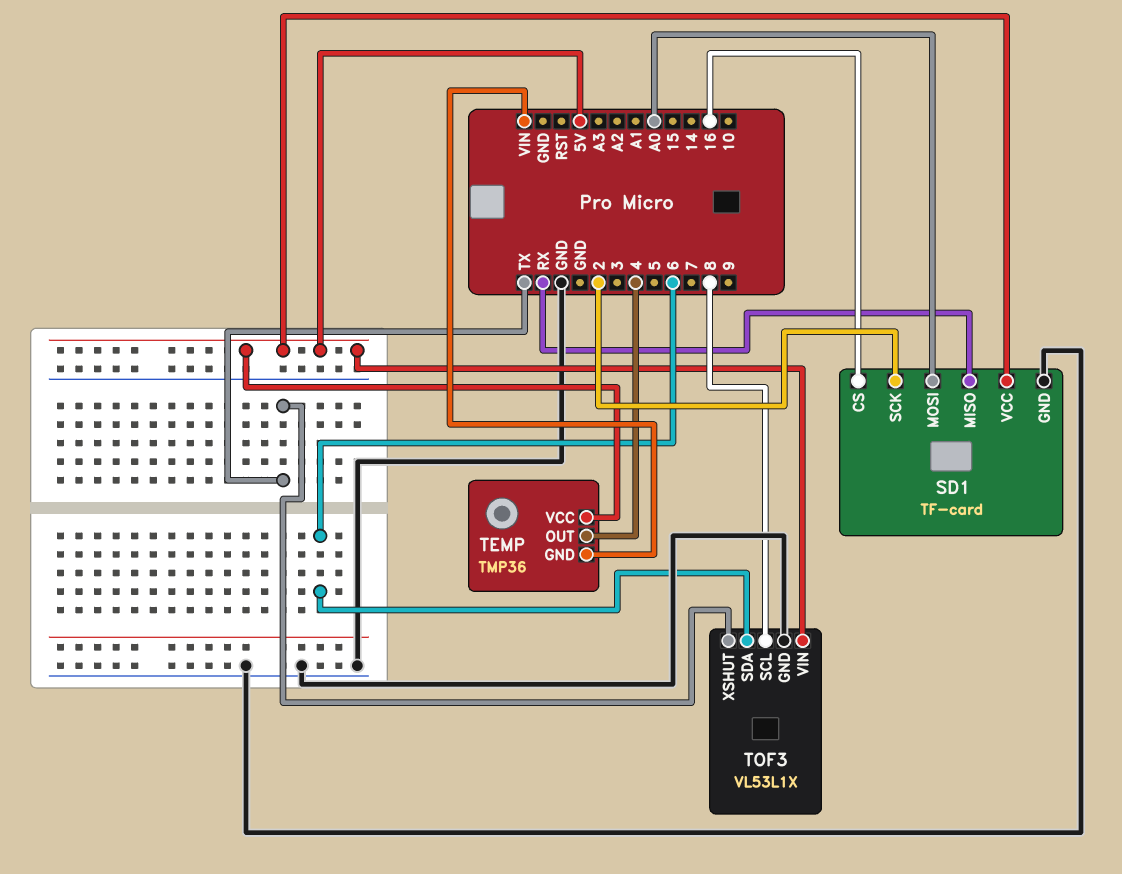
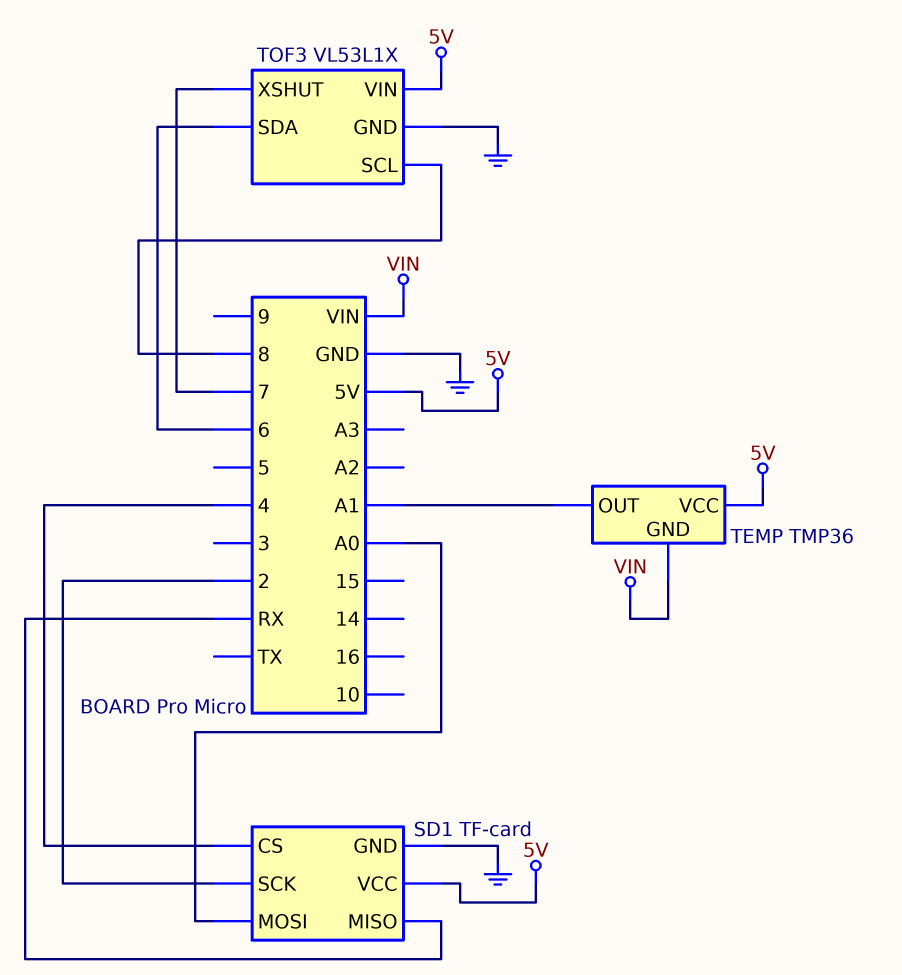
SD1 pin CS: 16 -> 4
TEMP pin OUT: 4 -> A1
TOF3 pin XSHUT: TX -> 7

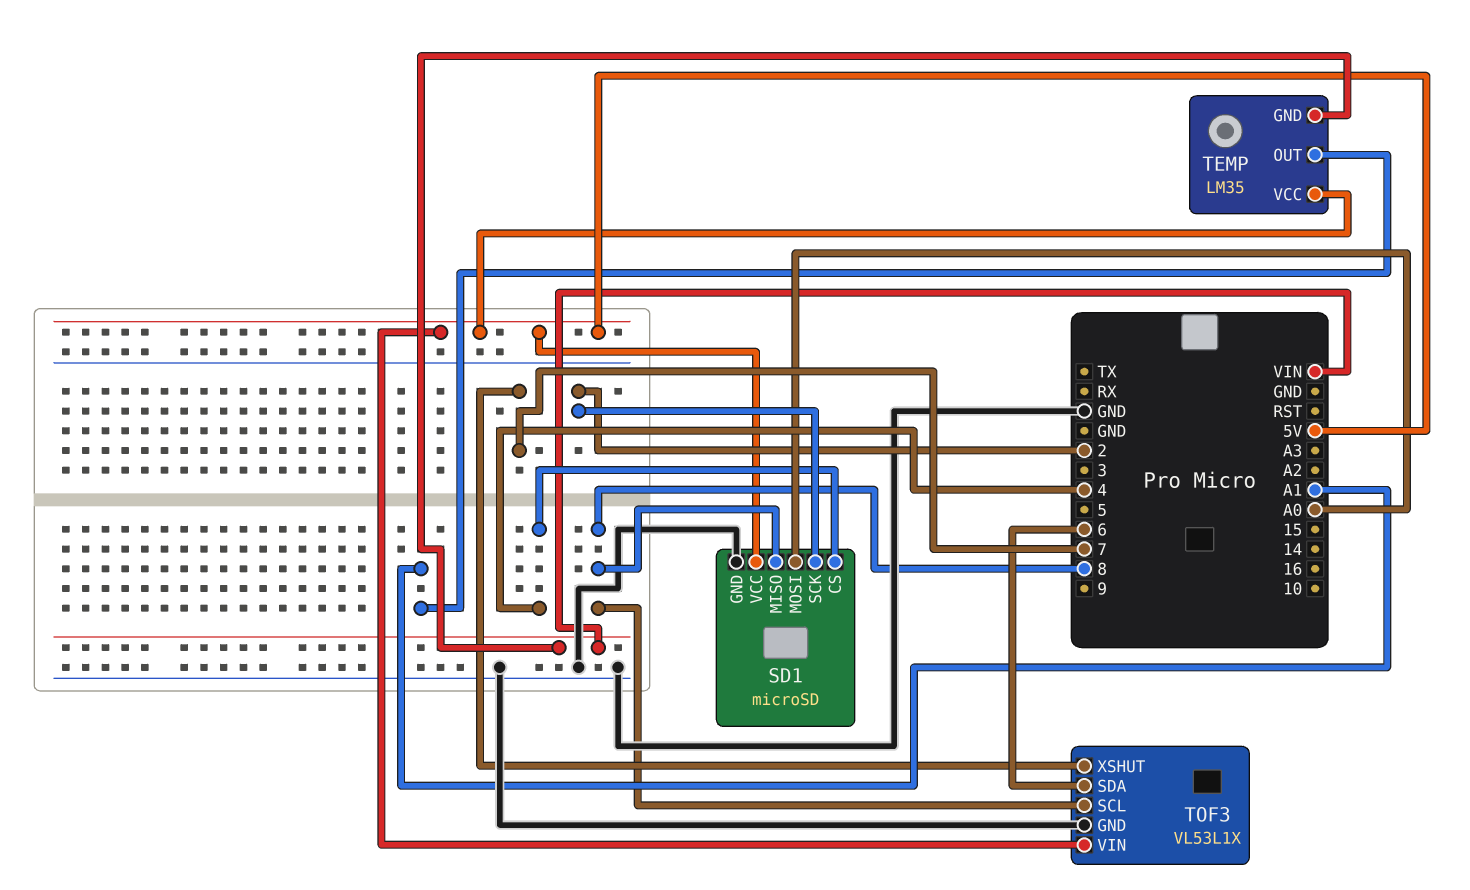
SD1: TF-card -> microSD
SD1 pin MISO: RX -> 8
TEMP: TMP36 -> LM35

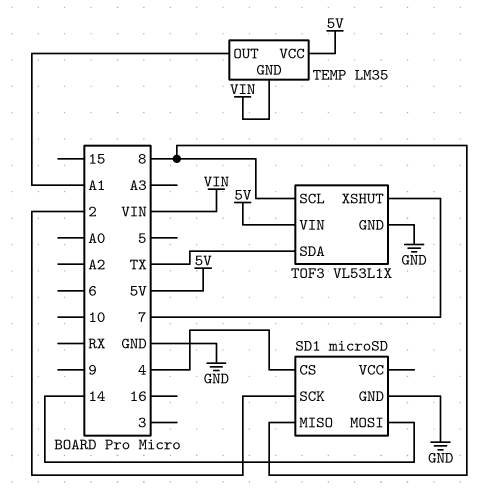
SD1 pin MOSI: A0 -> 14
SD1 pin VCC: 5V -> none
TOF3 pin SDA: 6 -> TX

